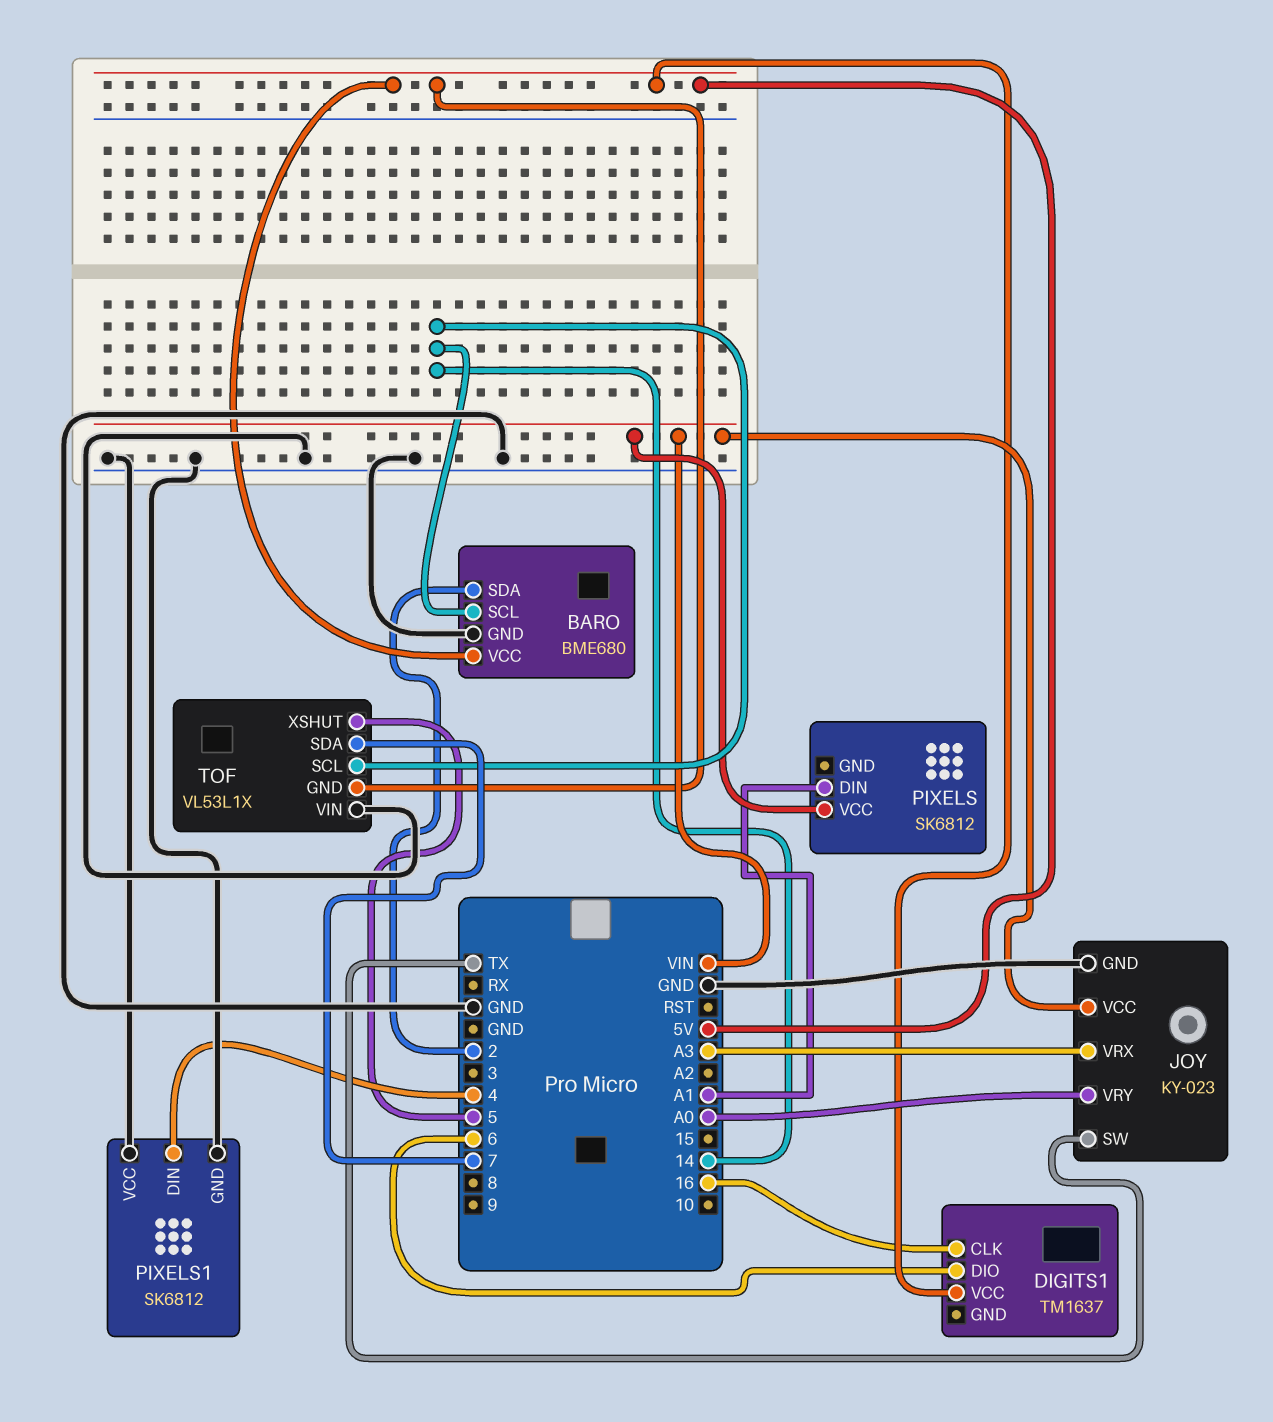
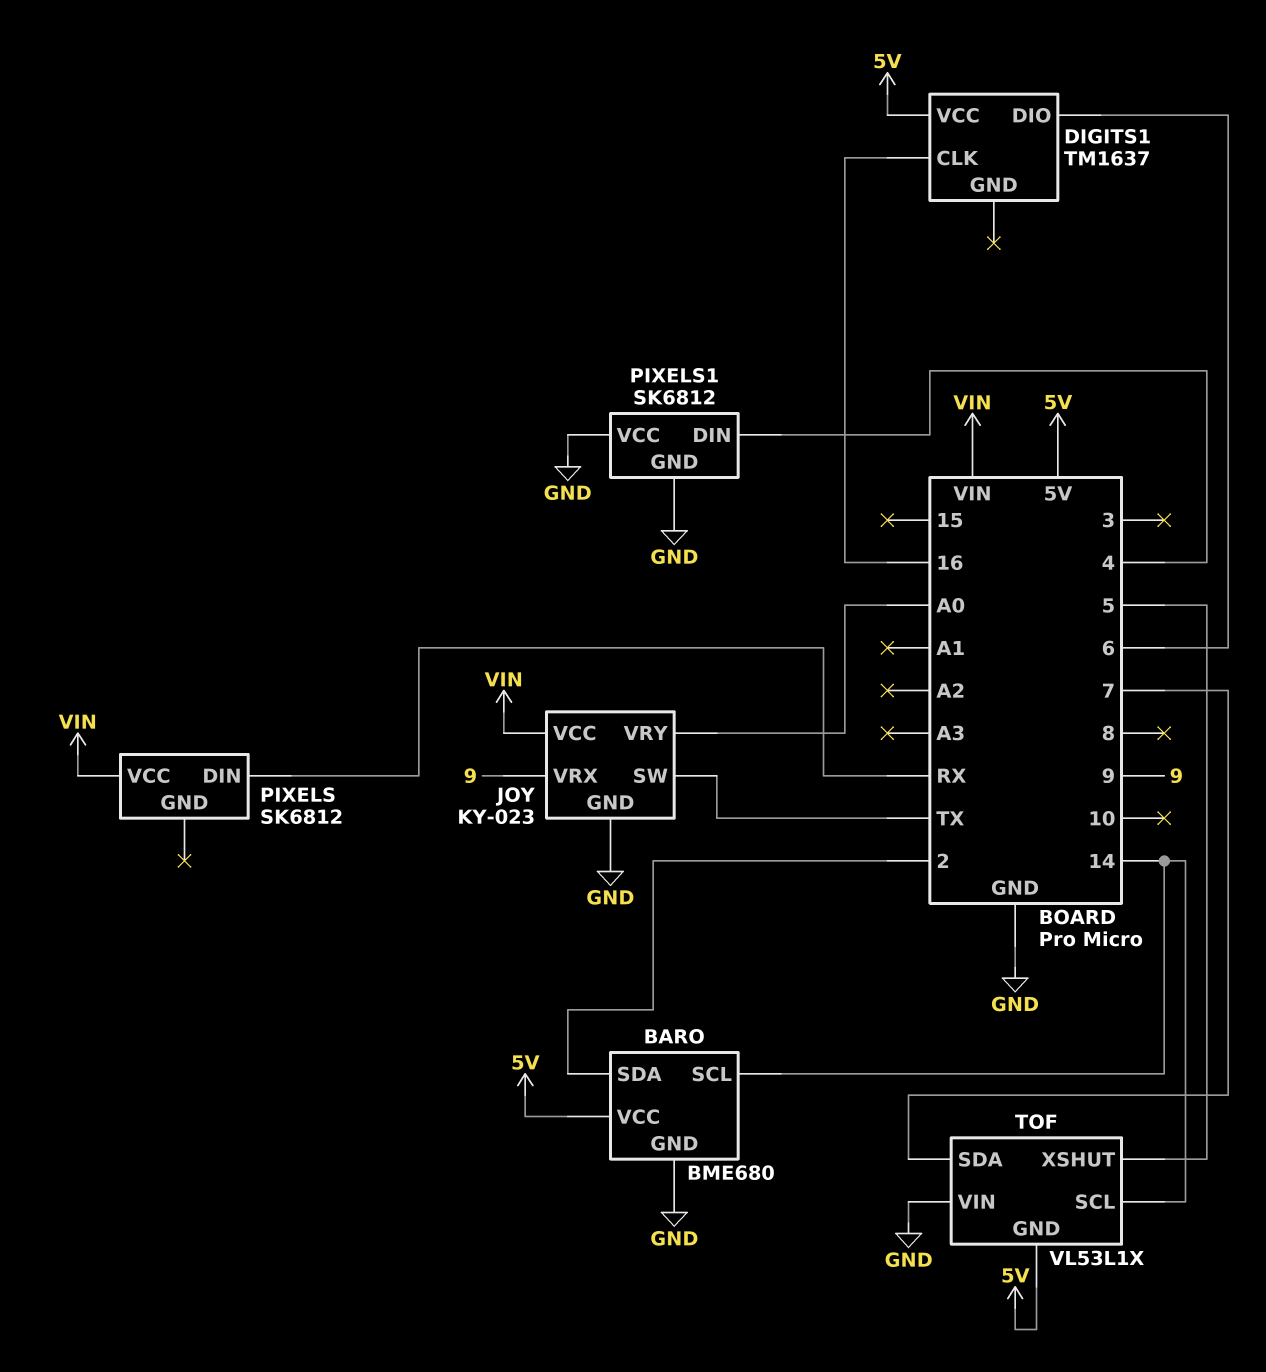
JOY pin VRX: A3 -> 9
PIXELS pin DIN: A1 -> RX

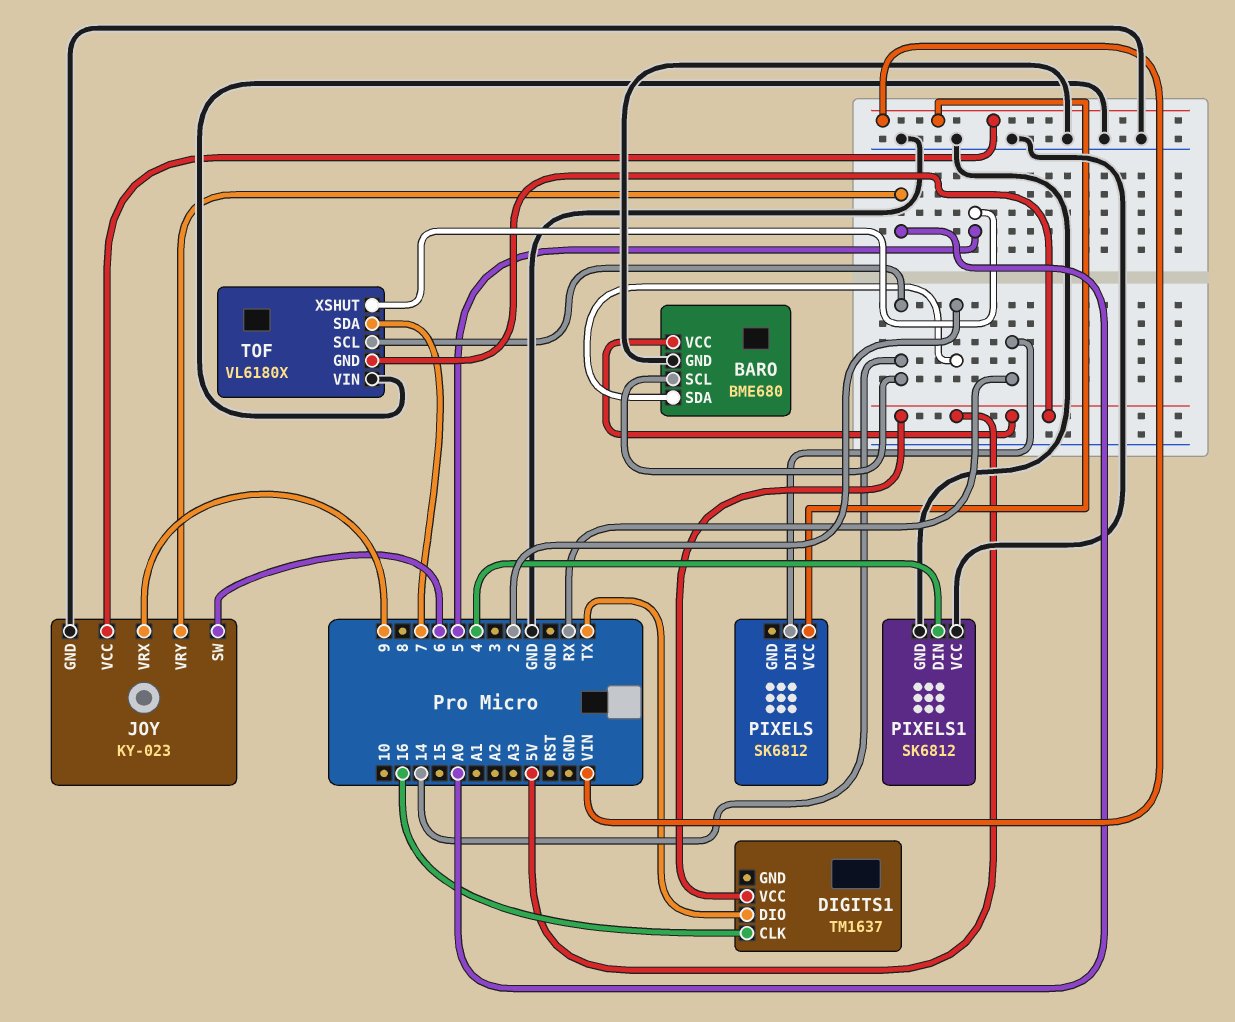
DIGITS1 pin DIO: 6 -> TX
JOY pin SW: TX -> 6
TOF: VL53L1X -> VL6180X

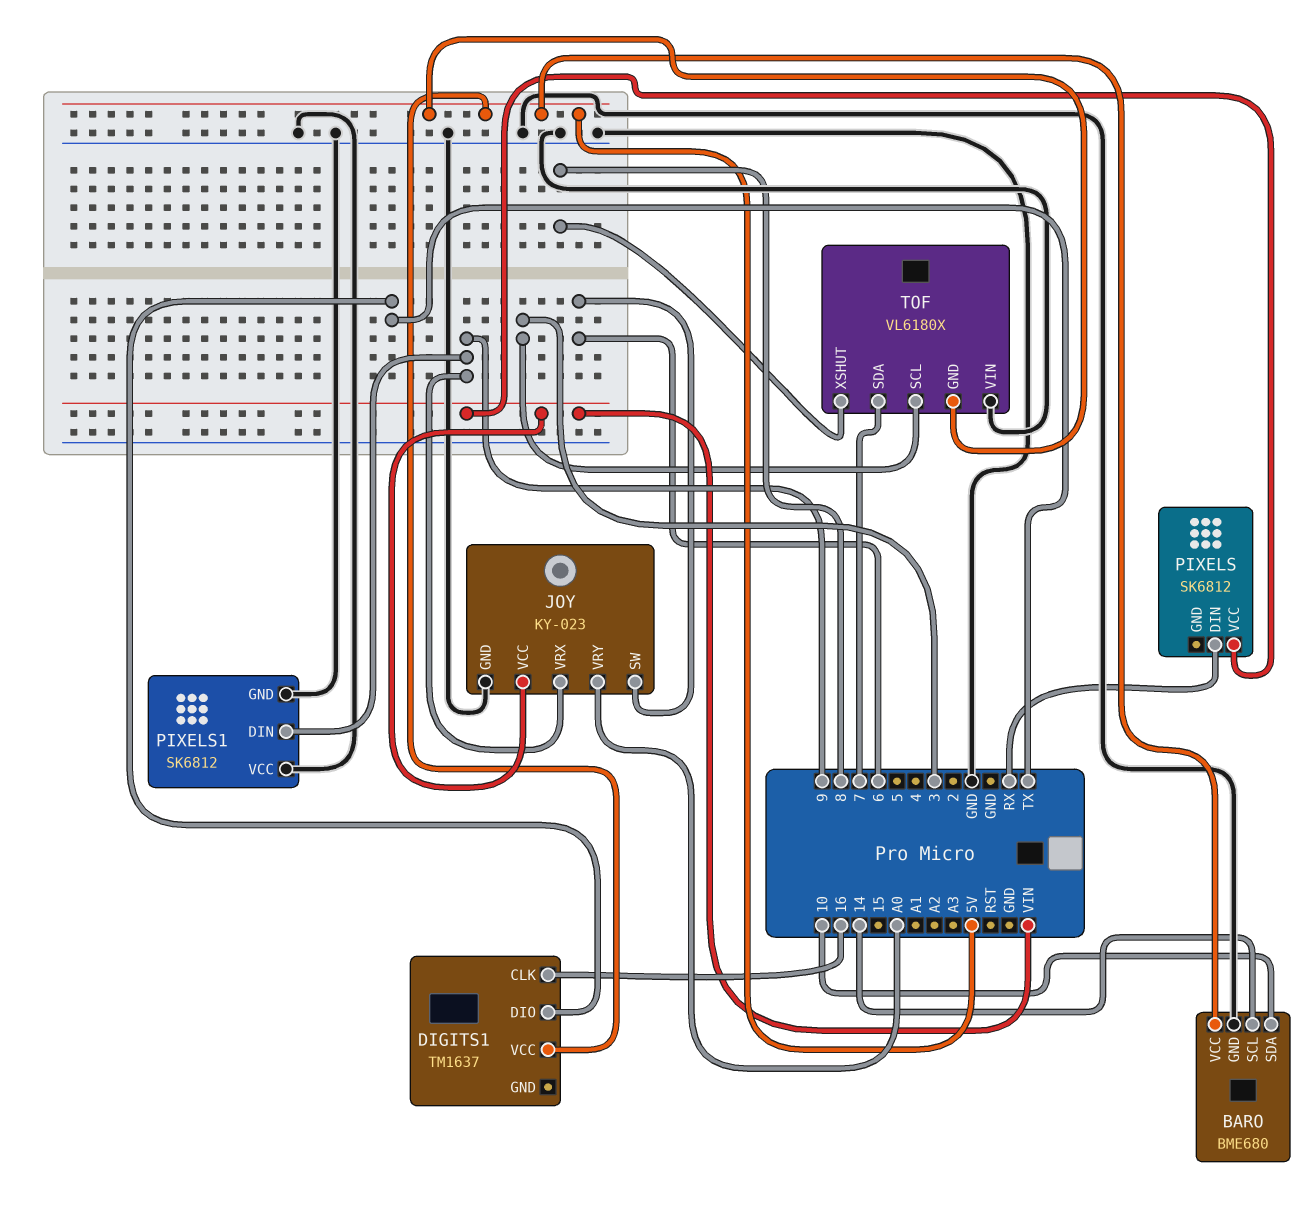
BARO pin SDA: 2 -> 10
PIXELS1 pin DIN: 4 -> 9
TOF pin SCL: 14 -> 3
TOF pin XSHUT: 5 -> 8

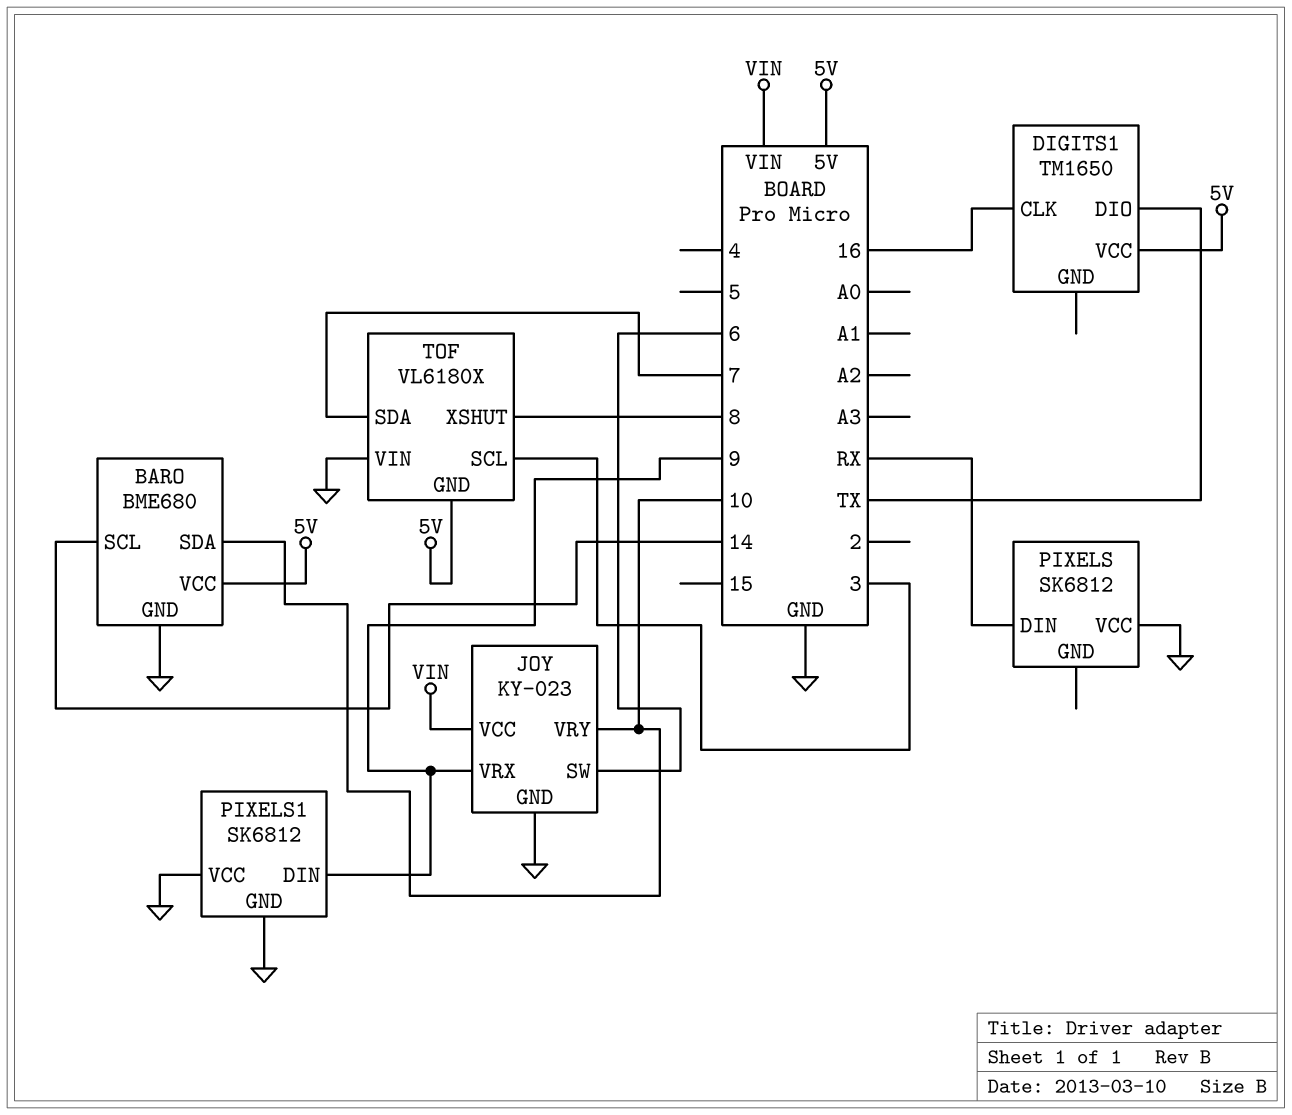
DIGITS1: TM1637 -> TM1650
JOY pin VRY: A0 -> 10
PIXELS pin VCC: VIN -> GND

